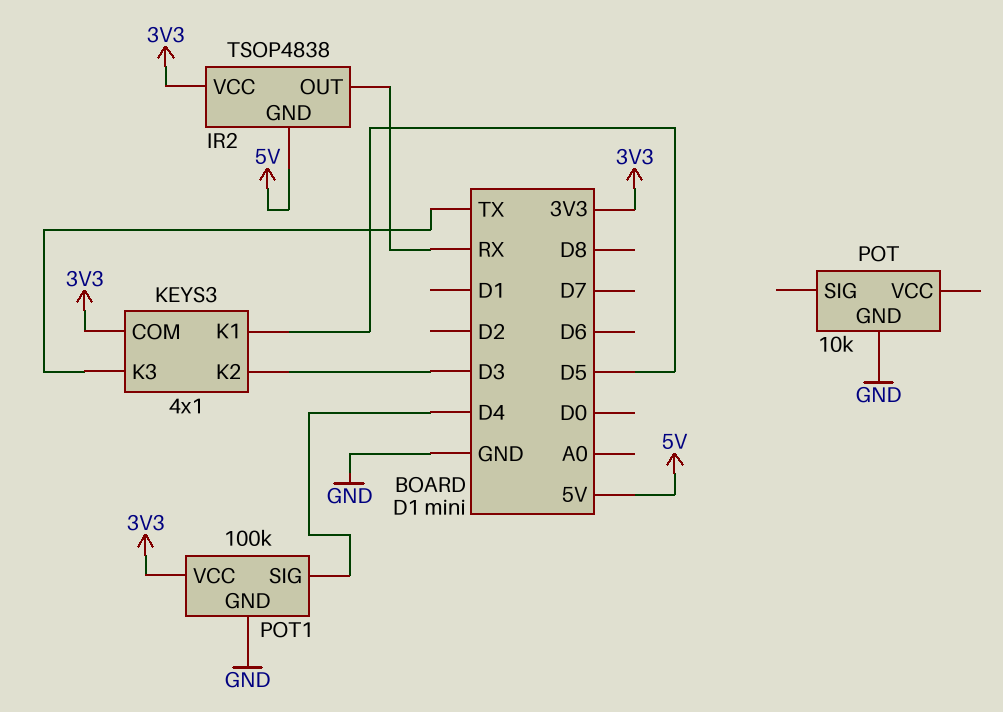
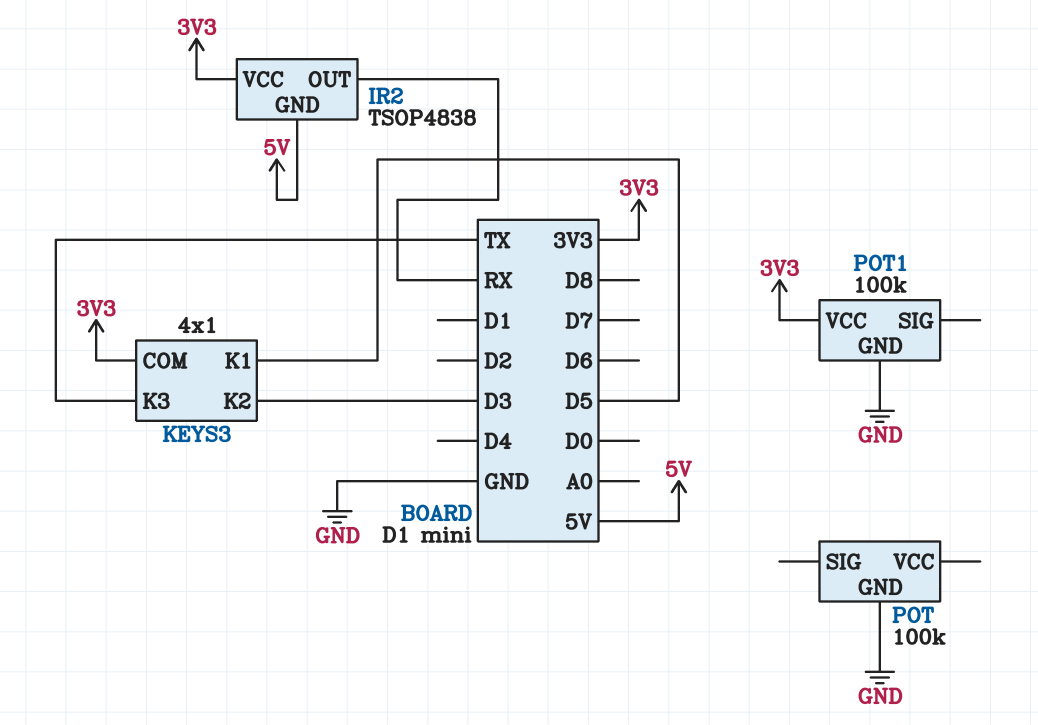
POT: 10k -> 100k
POT1 pin SIG: D4 -> none

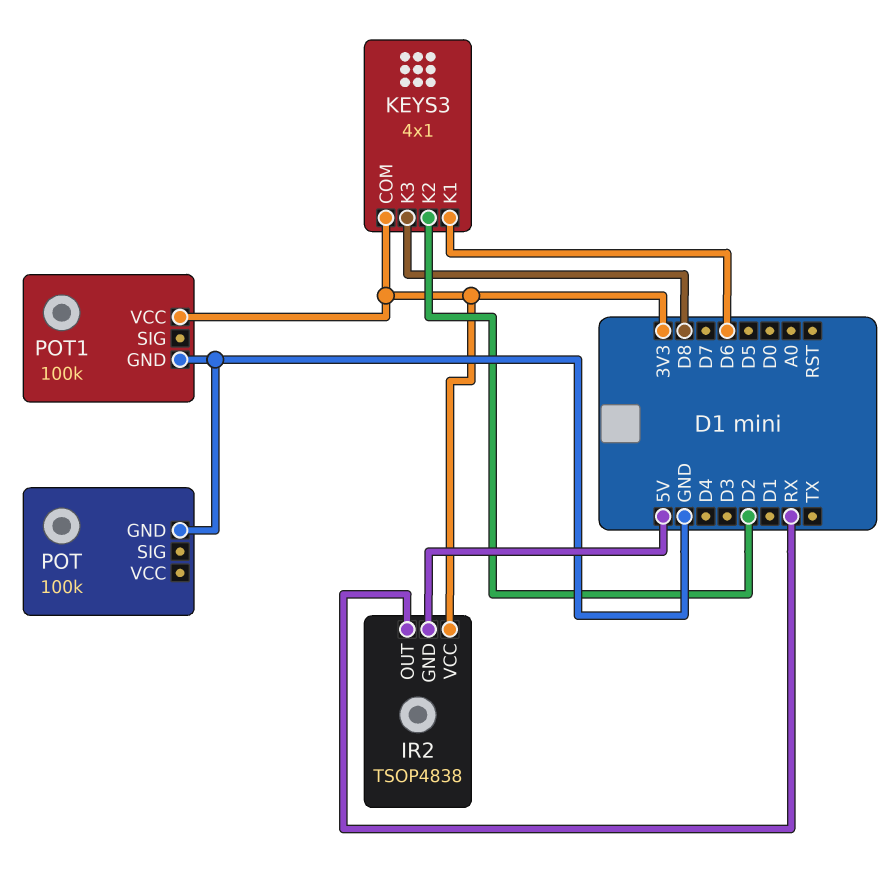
KEYS3 pin K1: D5 -> D6
KEYS3 pin K2: D3 -> D2
KEYS3 pin K3: TX -> D8

